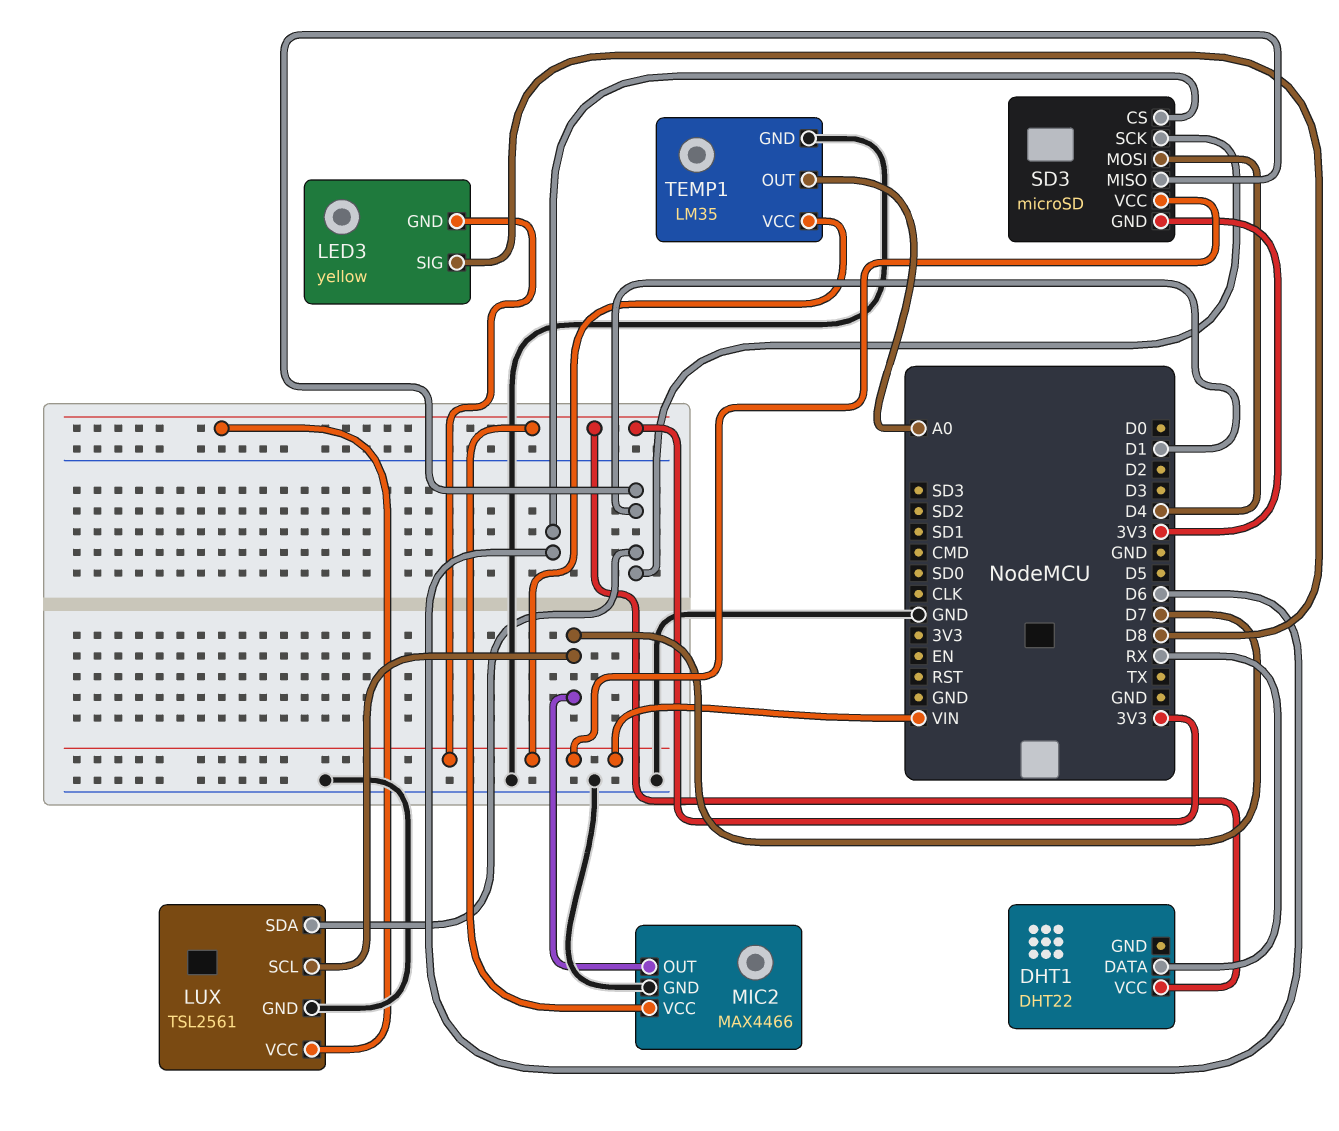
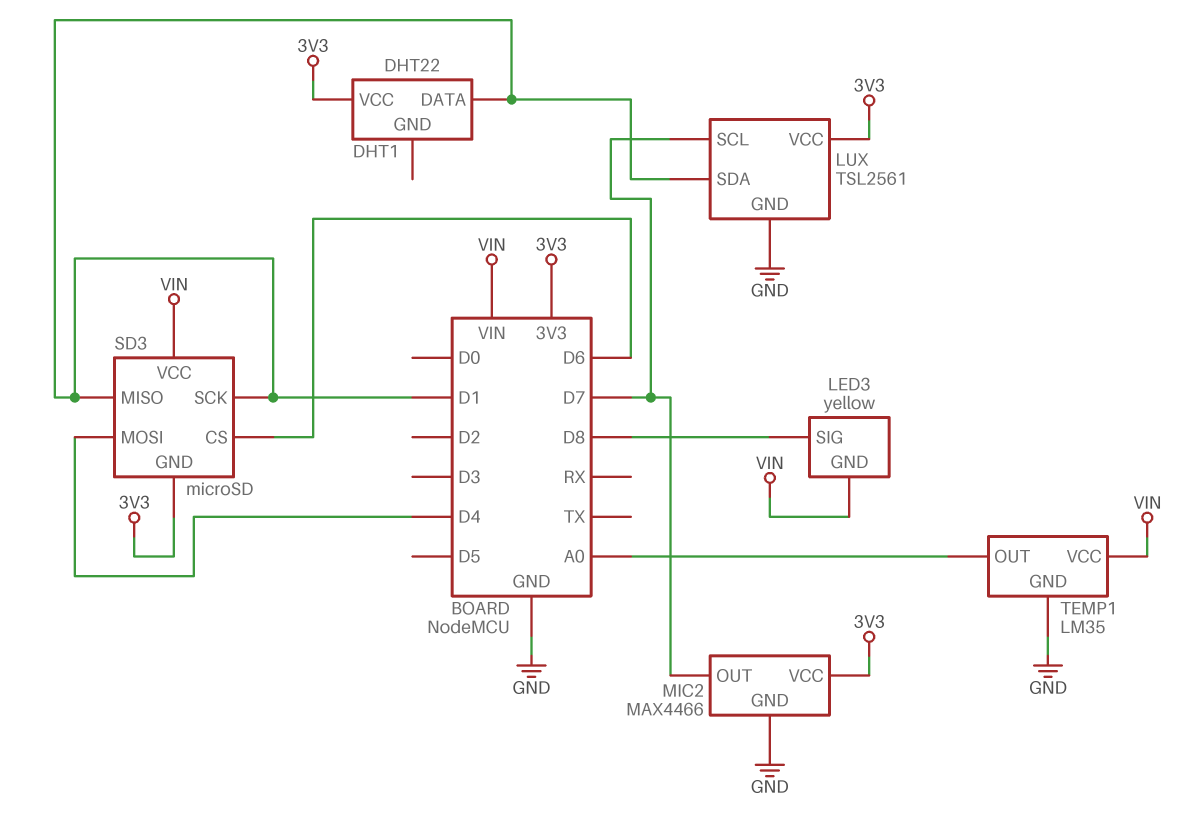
DHT1 pin DATA: RX -> D1

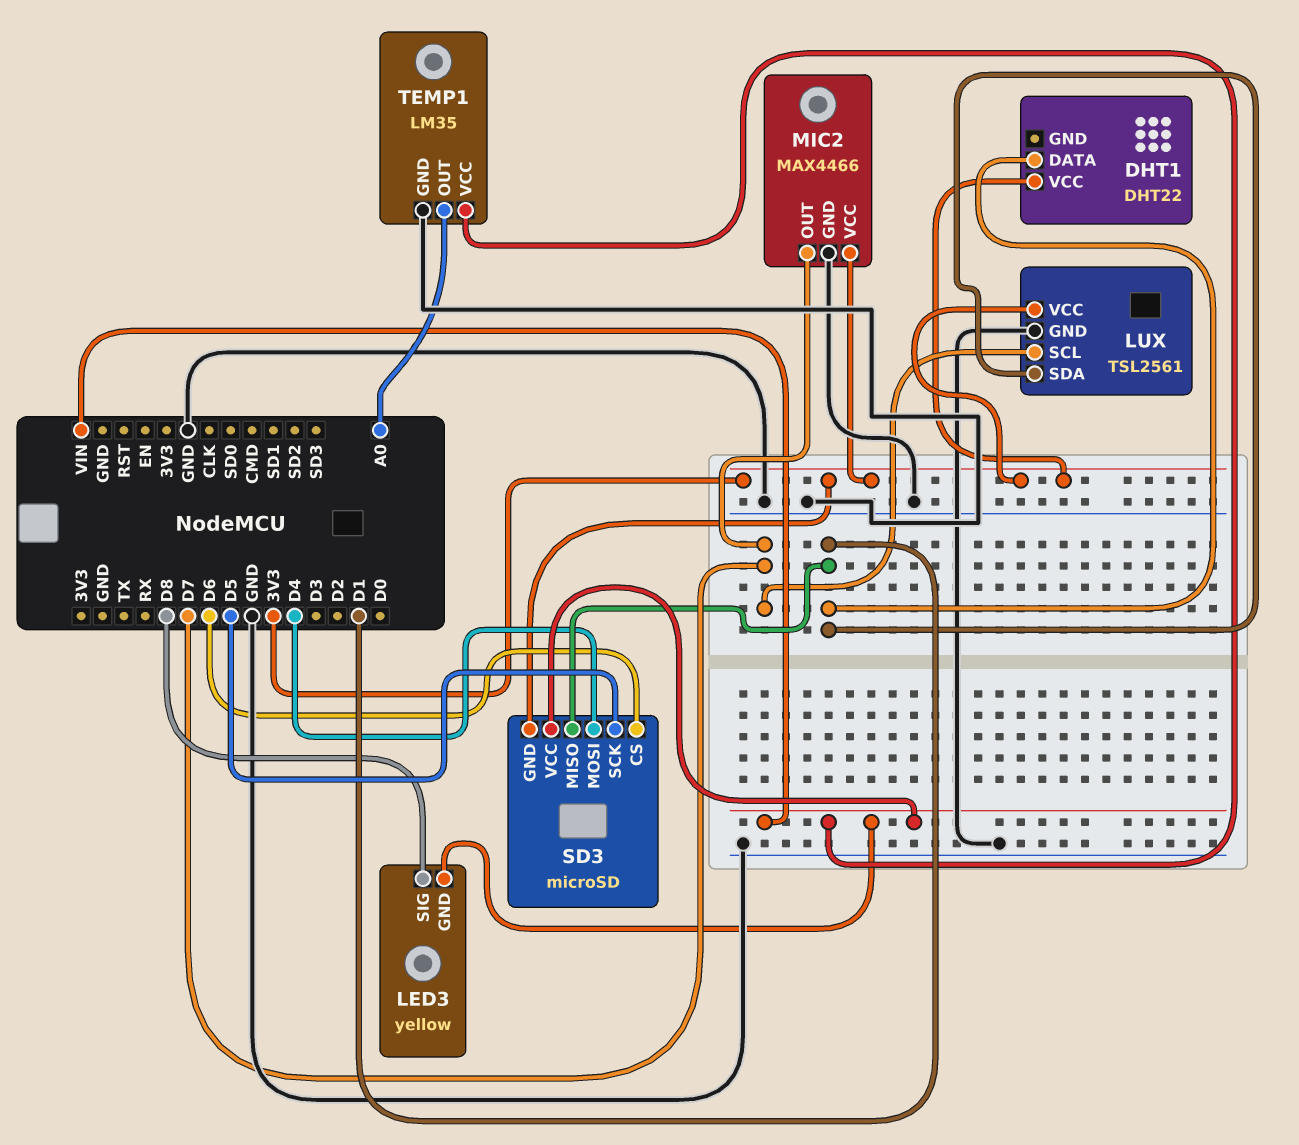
SD3 pin SCK: D1 -> D5

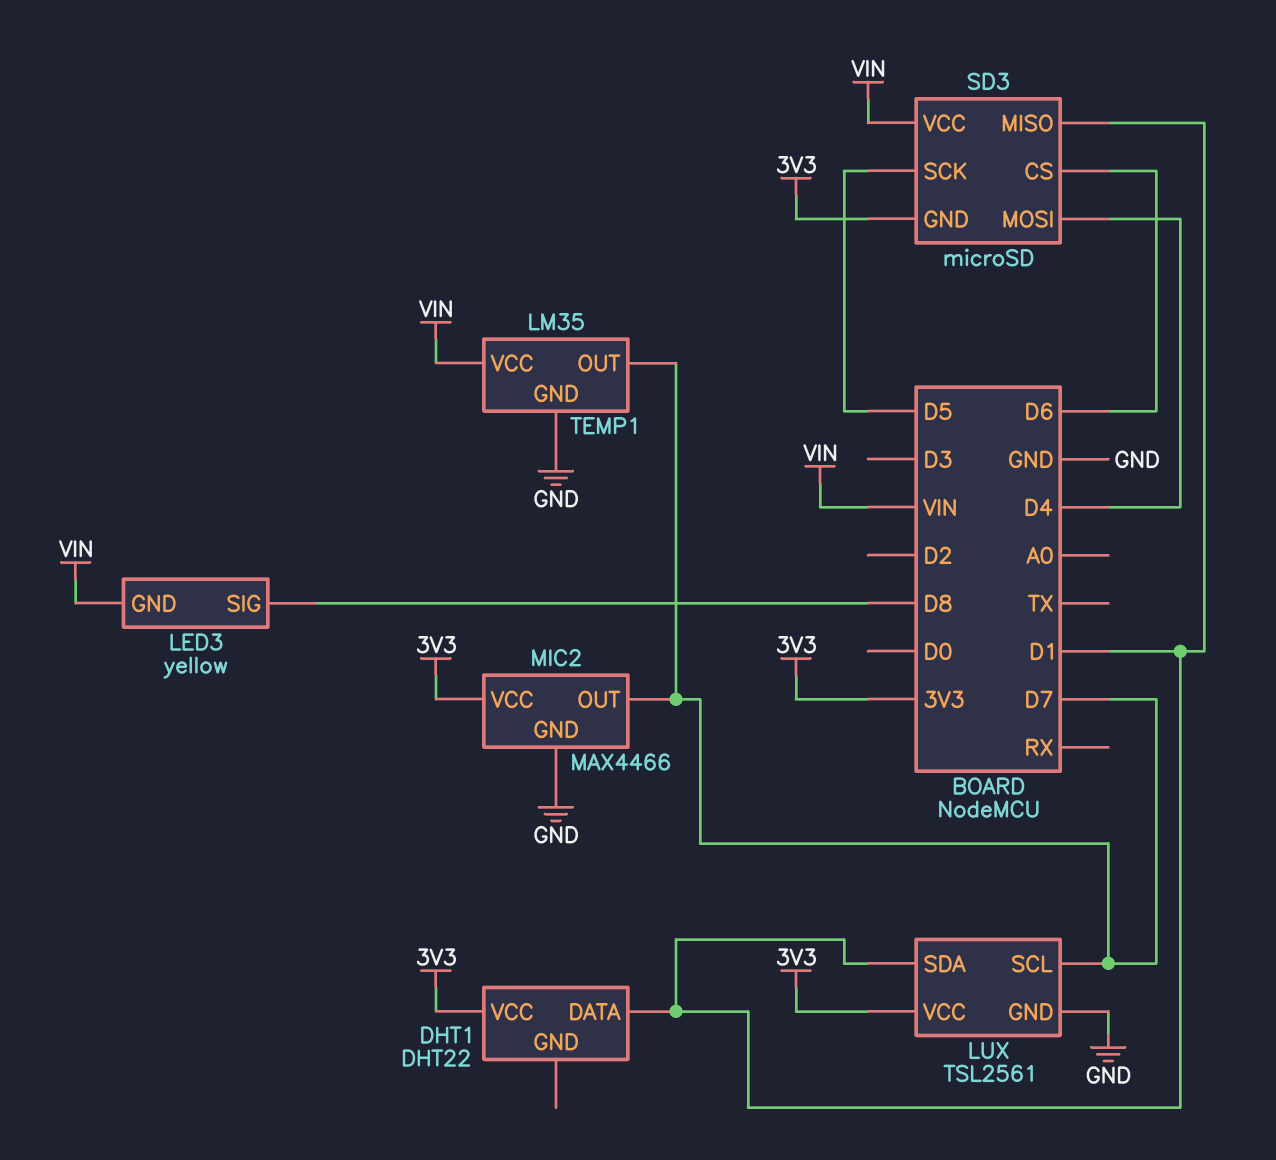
TEMP1 pin OUT: A0 -> D7

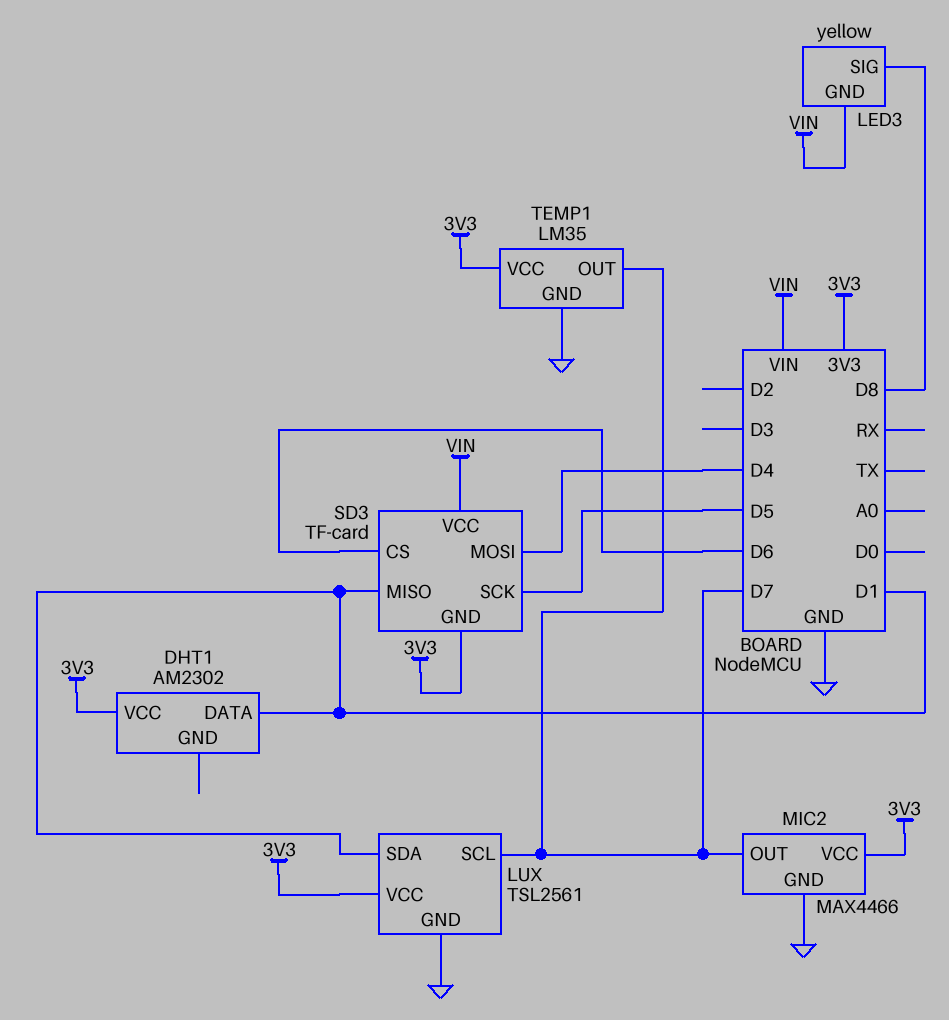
DHT1: DHT22 -> AM2302
SD3: microSD -> TF-card
TEMP1 pin VCC: VIN -> 3V3

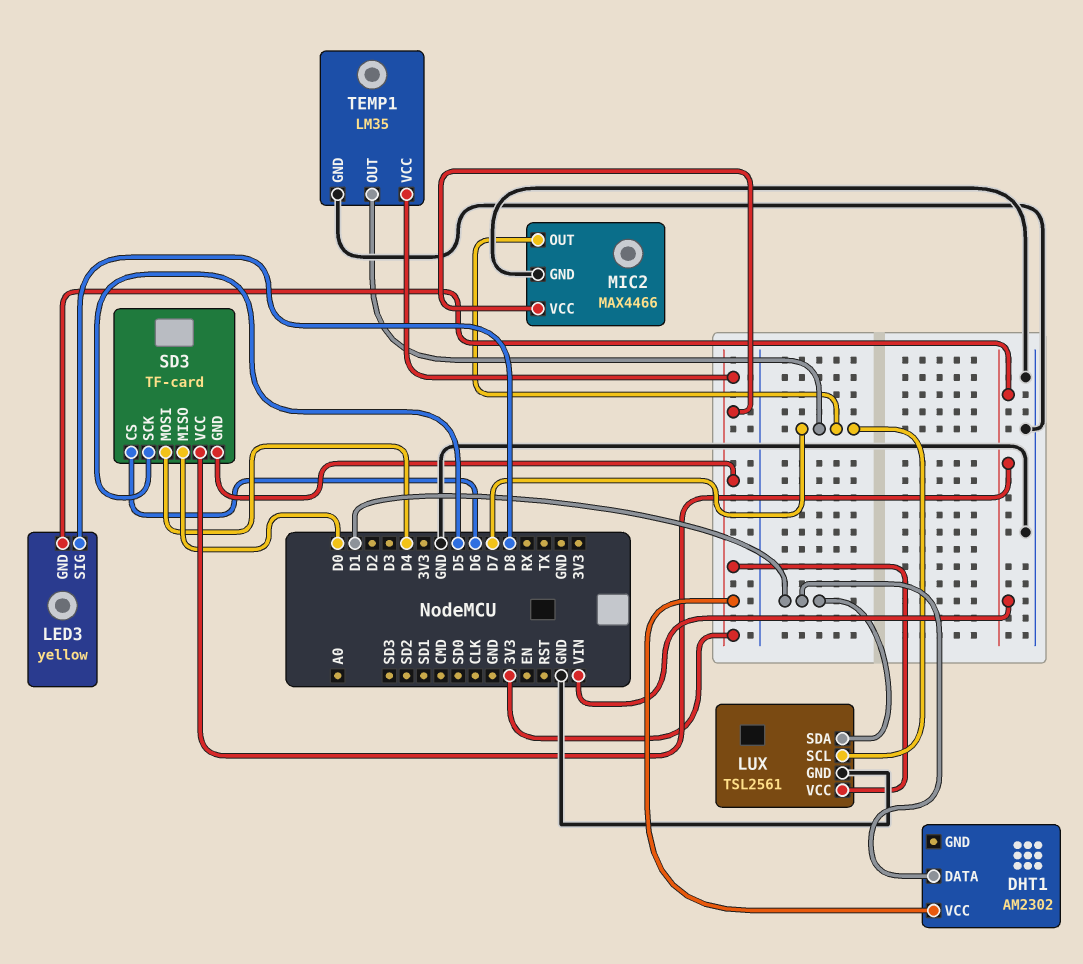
SD3 pin MISO: D1 -> D0

